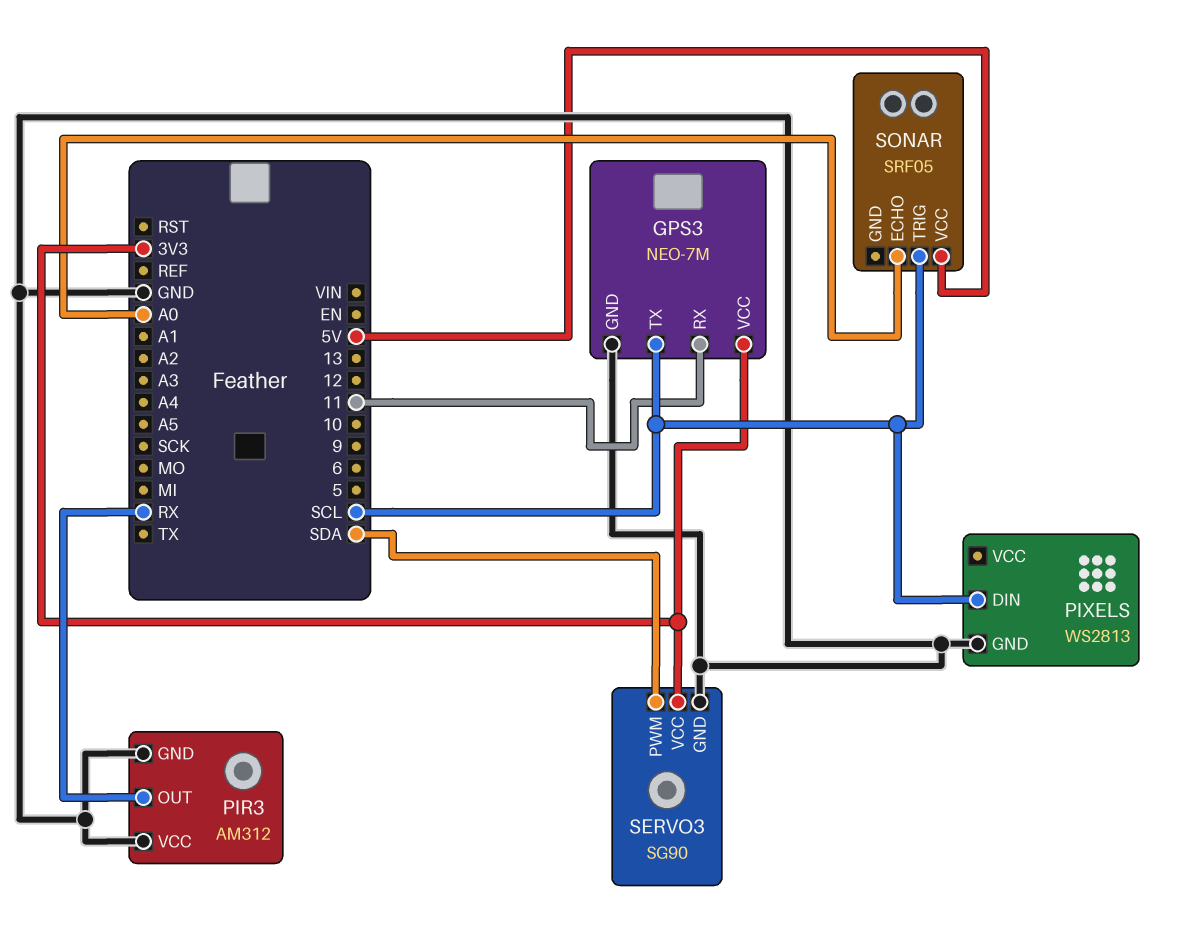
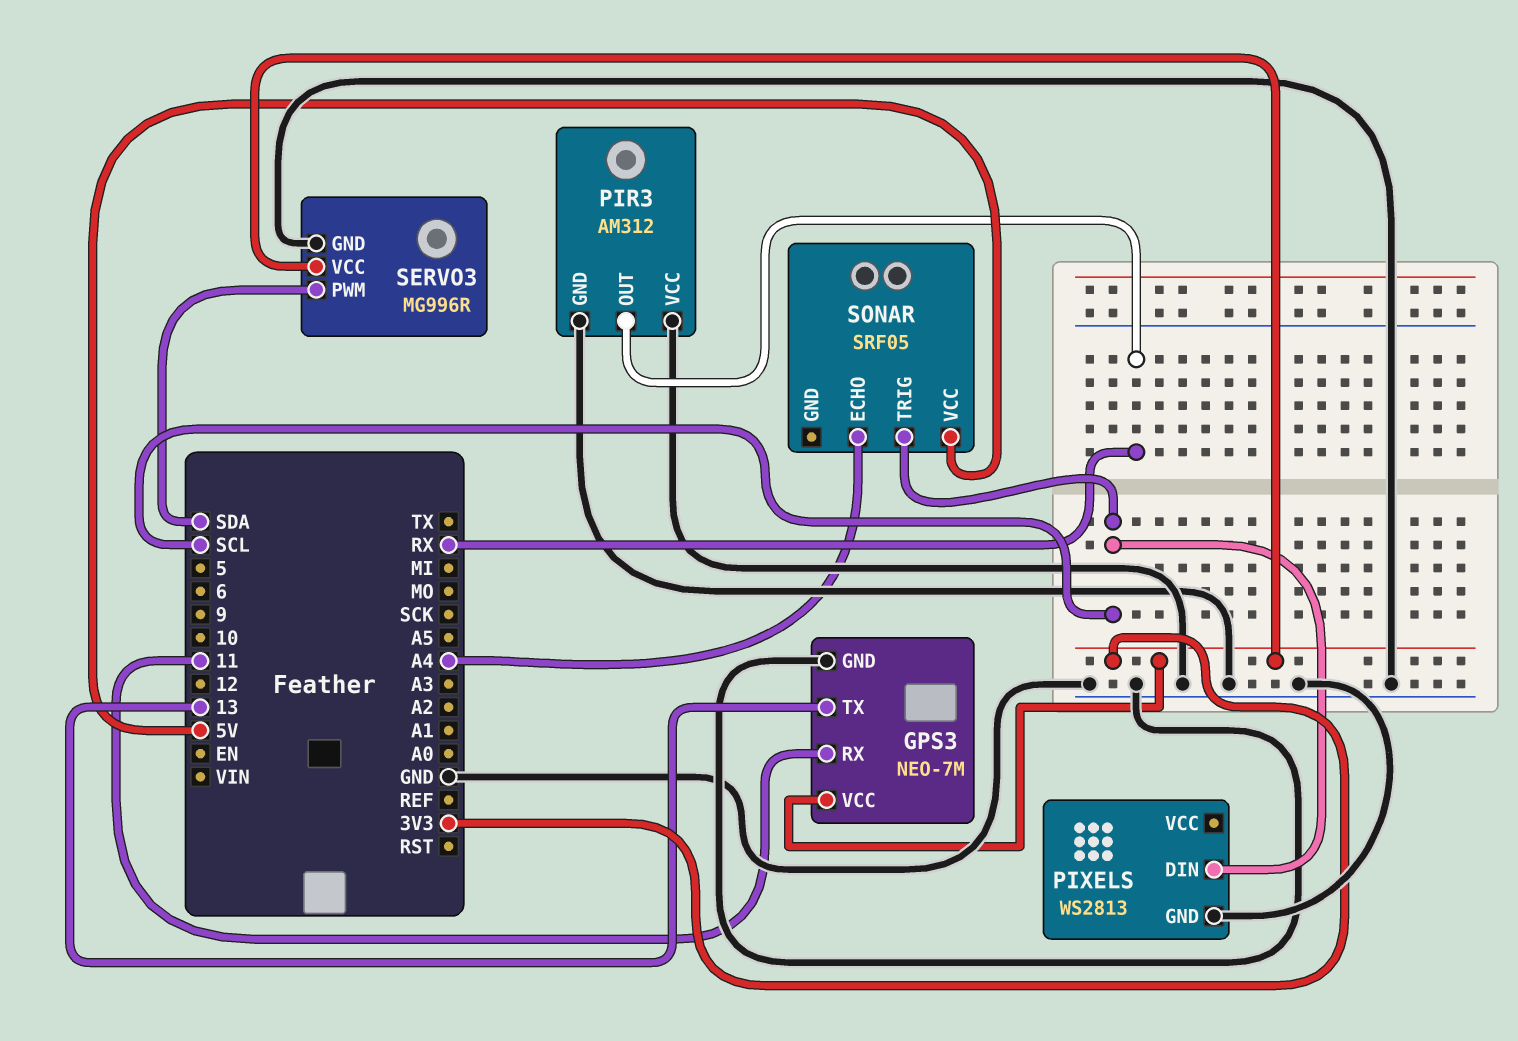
GPS3 pin TX: SCL -> 13
SERVO3: SG90 -> MG996R
SONAR pin ECHO: A0 -> A4

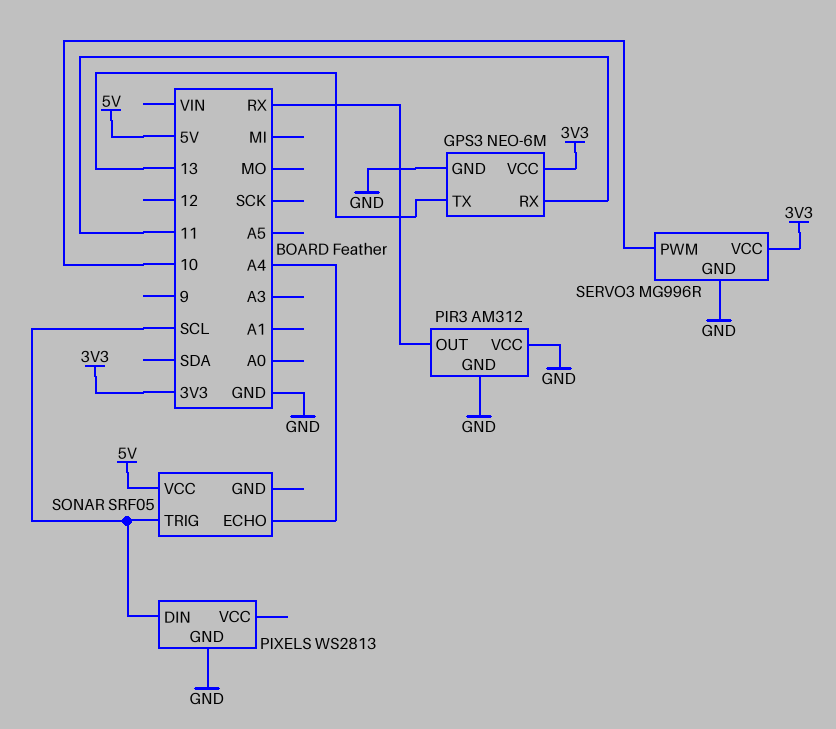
GPS3: NEO-7M -> NEO-6M
SERVO3 pin PWM: SDA -> 10

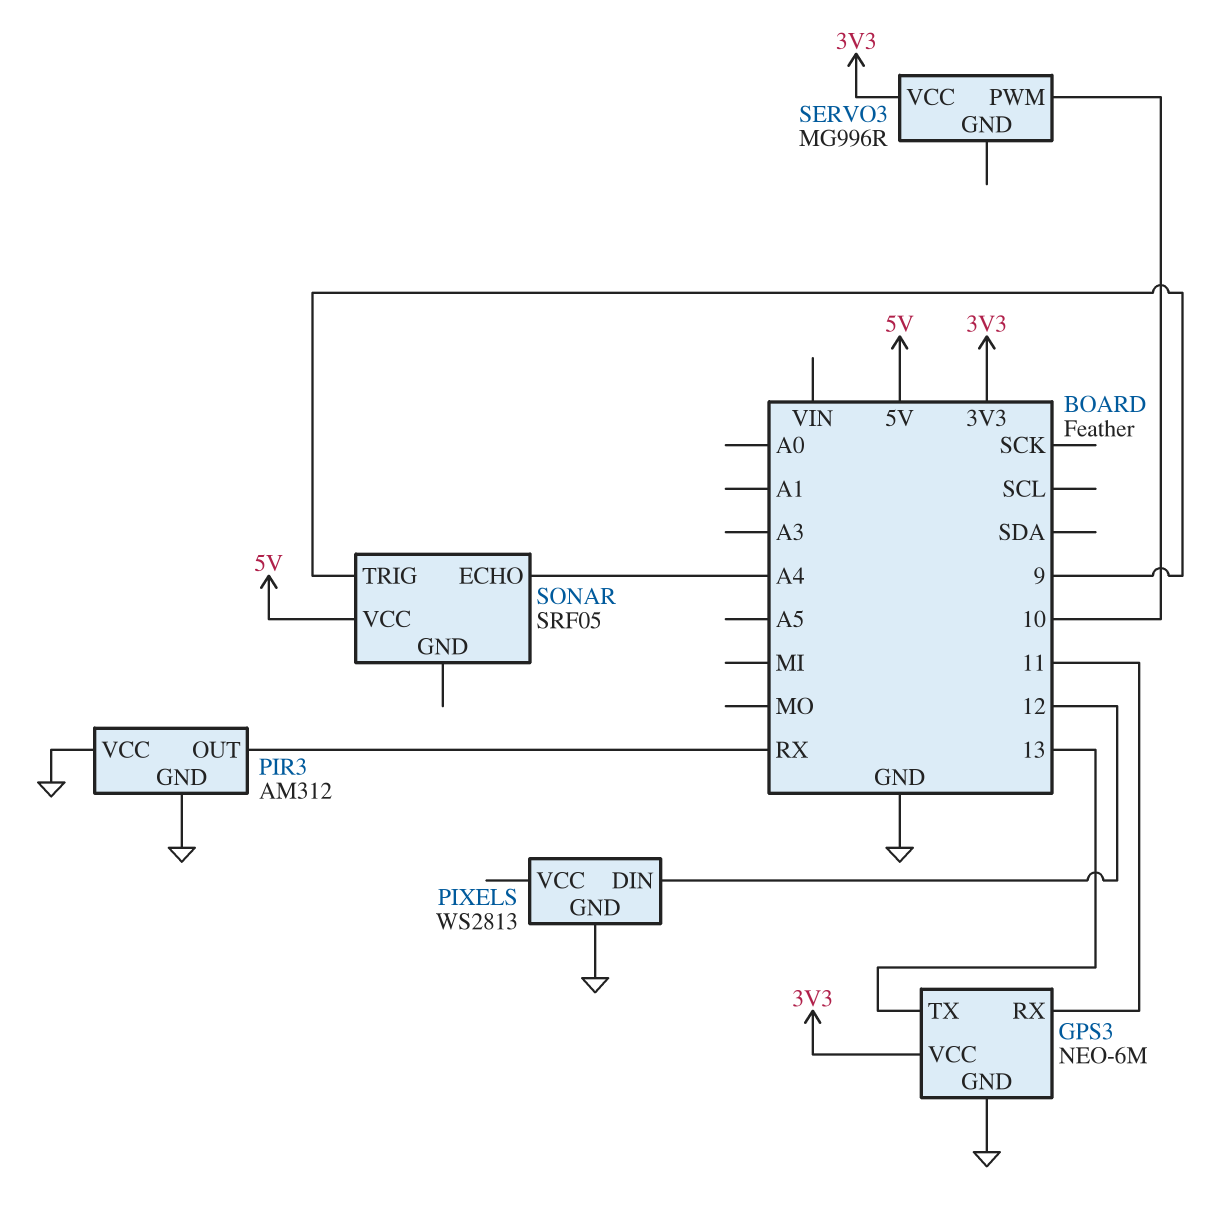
PIXELS pin DIN: SCL -> 12
SERVO3 pin GND: GND -> none
SONAR pin TRIG: SCL -> 9

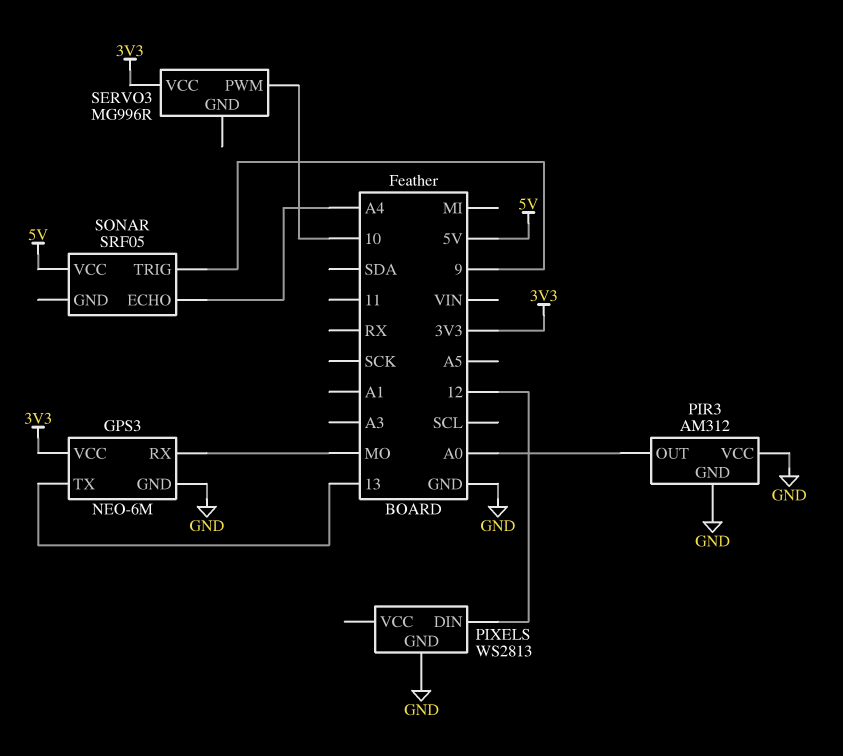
GPS3 pin RX: 11 -> MO
PIR3 pin OUT: RX -> A0

